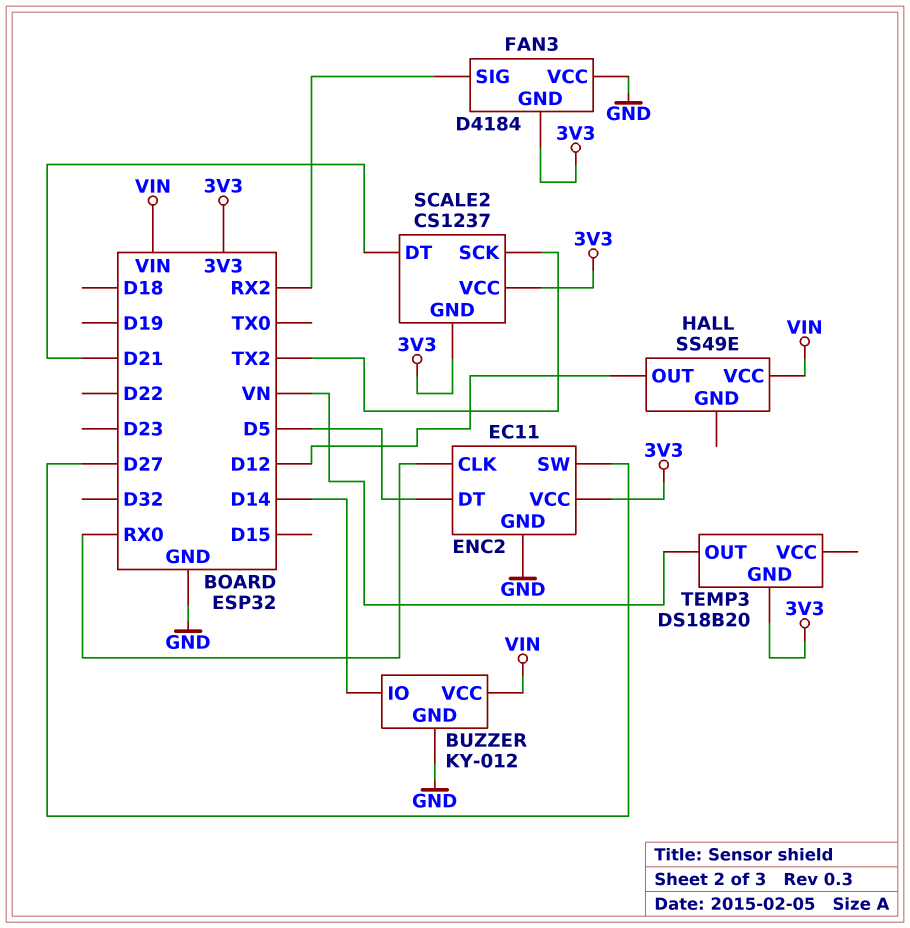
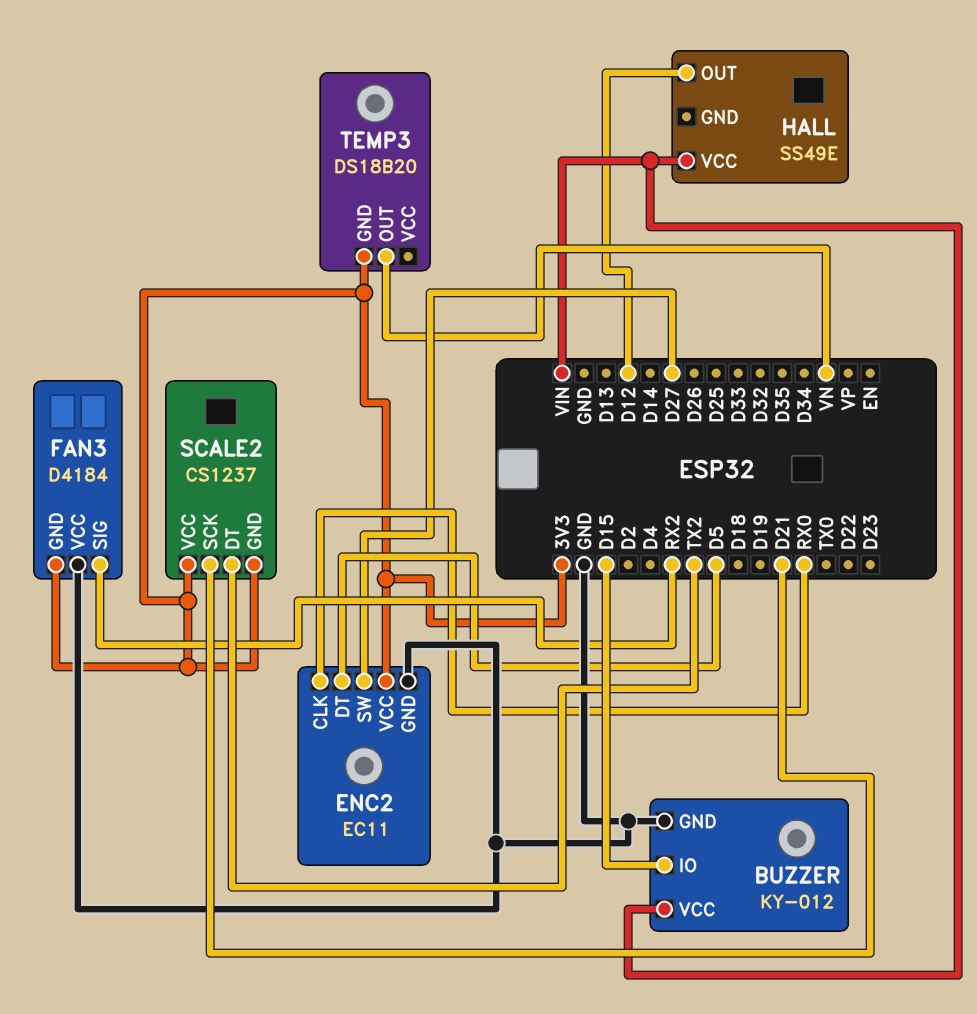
BUZZER pin IO: D14 -> D15
SCALE2 pin DT: D21 -> TX2
SCALE2 pin SCK: TX2 -> D21

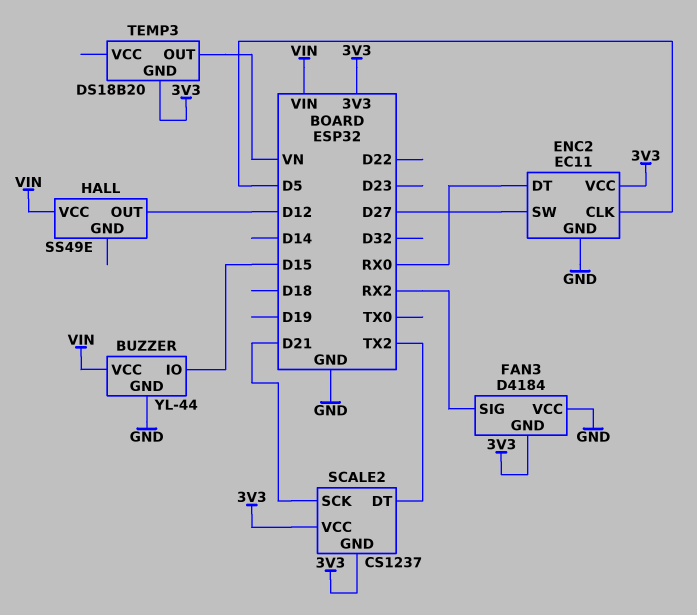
BUZZER: KY-012 -> YL-44
ENC2 pin CLK: RX0 -> D5
ENC2 pin DT: D5 -> RX0

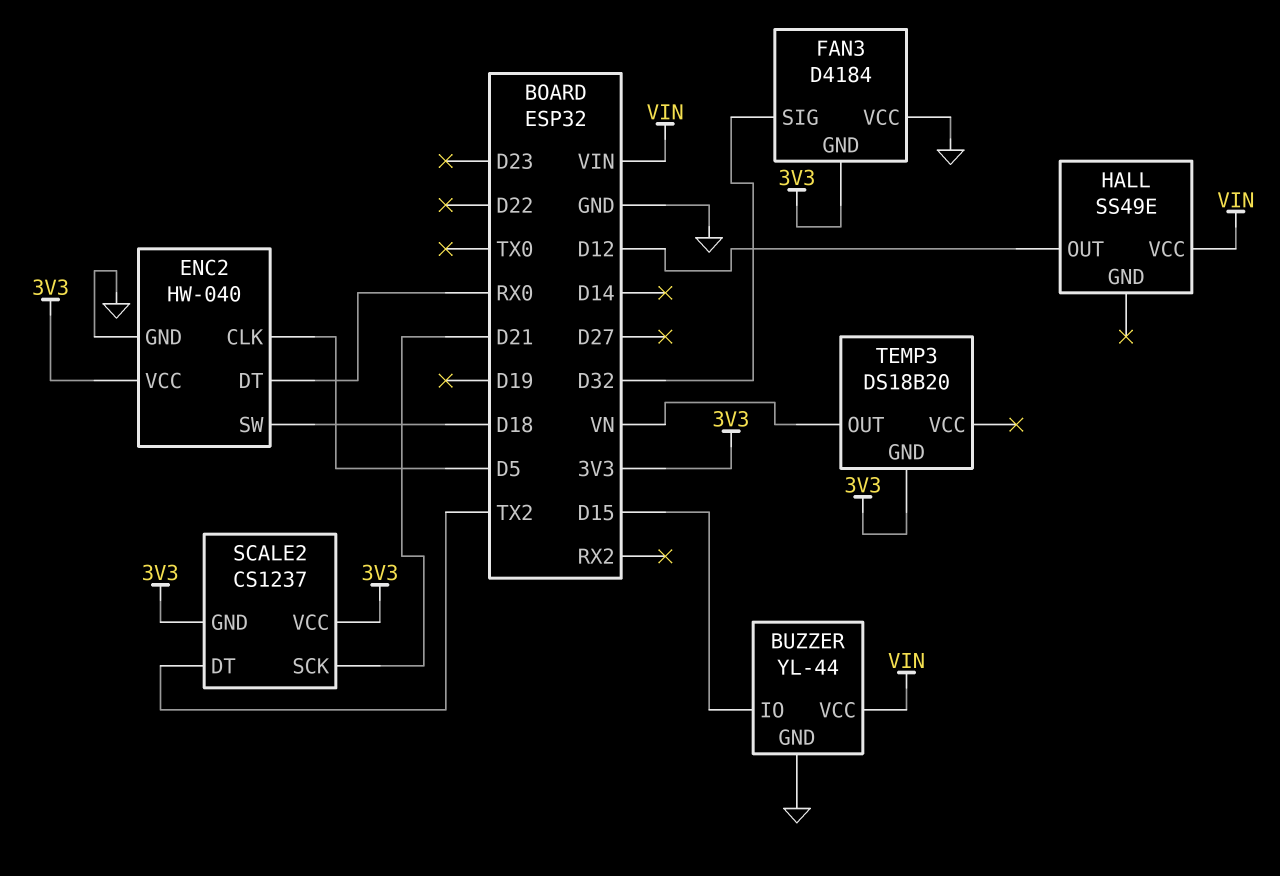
ENC2: EC11 -> HW-040
ENC2 pin SW: D27 -> D18
FAN3 pin SIG: RX2 -> D32

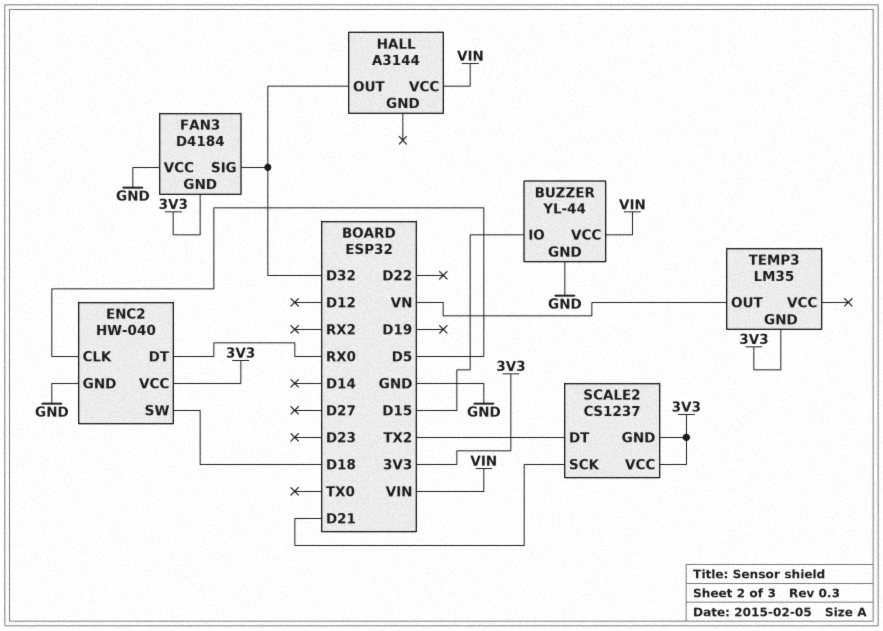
HALL: SS49E -> A3144
HALL pin OUT: D12 -> D32
TEMP3: DS18B20 -> LM35

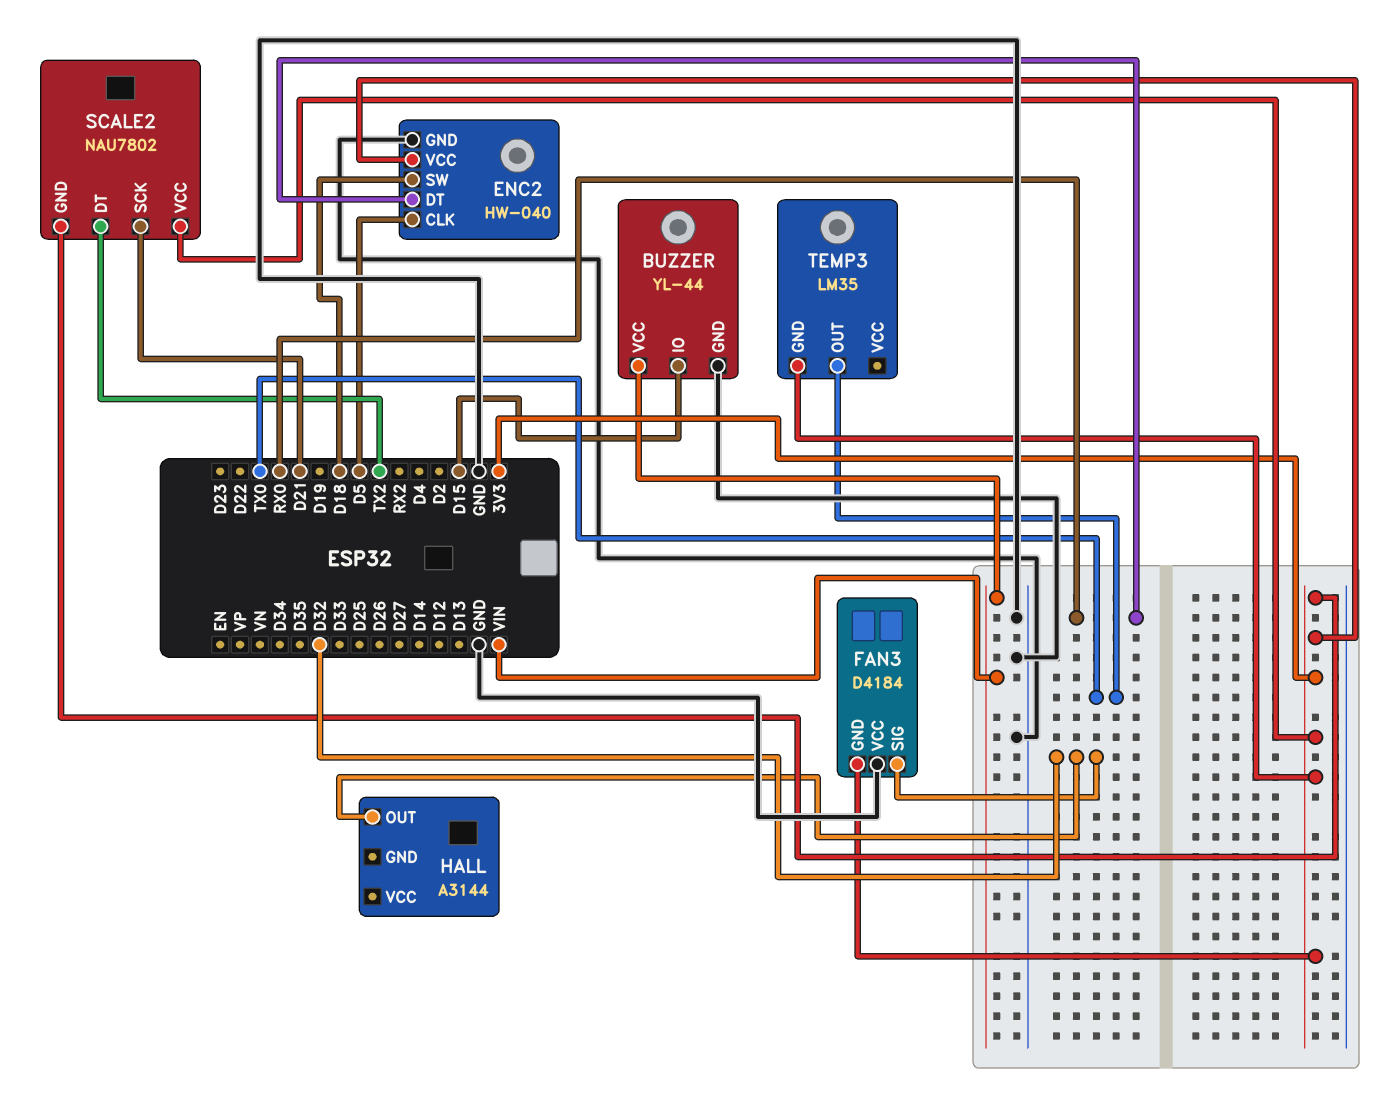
HALL pin VCC: VIN -> none
SCALE2: CS1237 -> NAU7802
TEMP3 pin OUT: VN -> TX0

